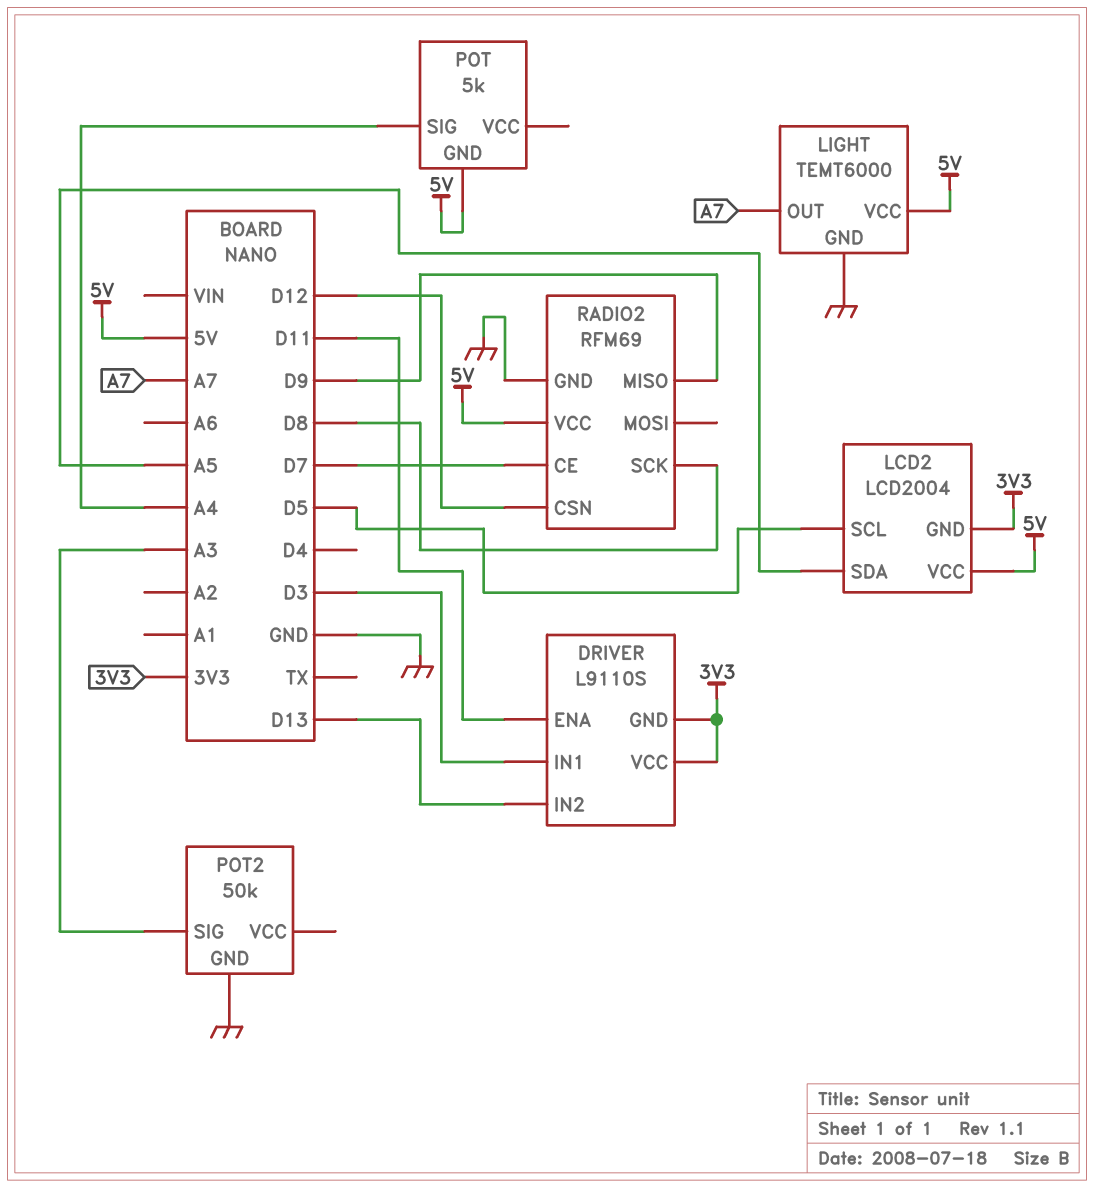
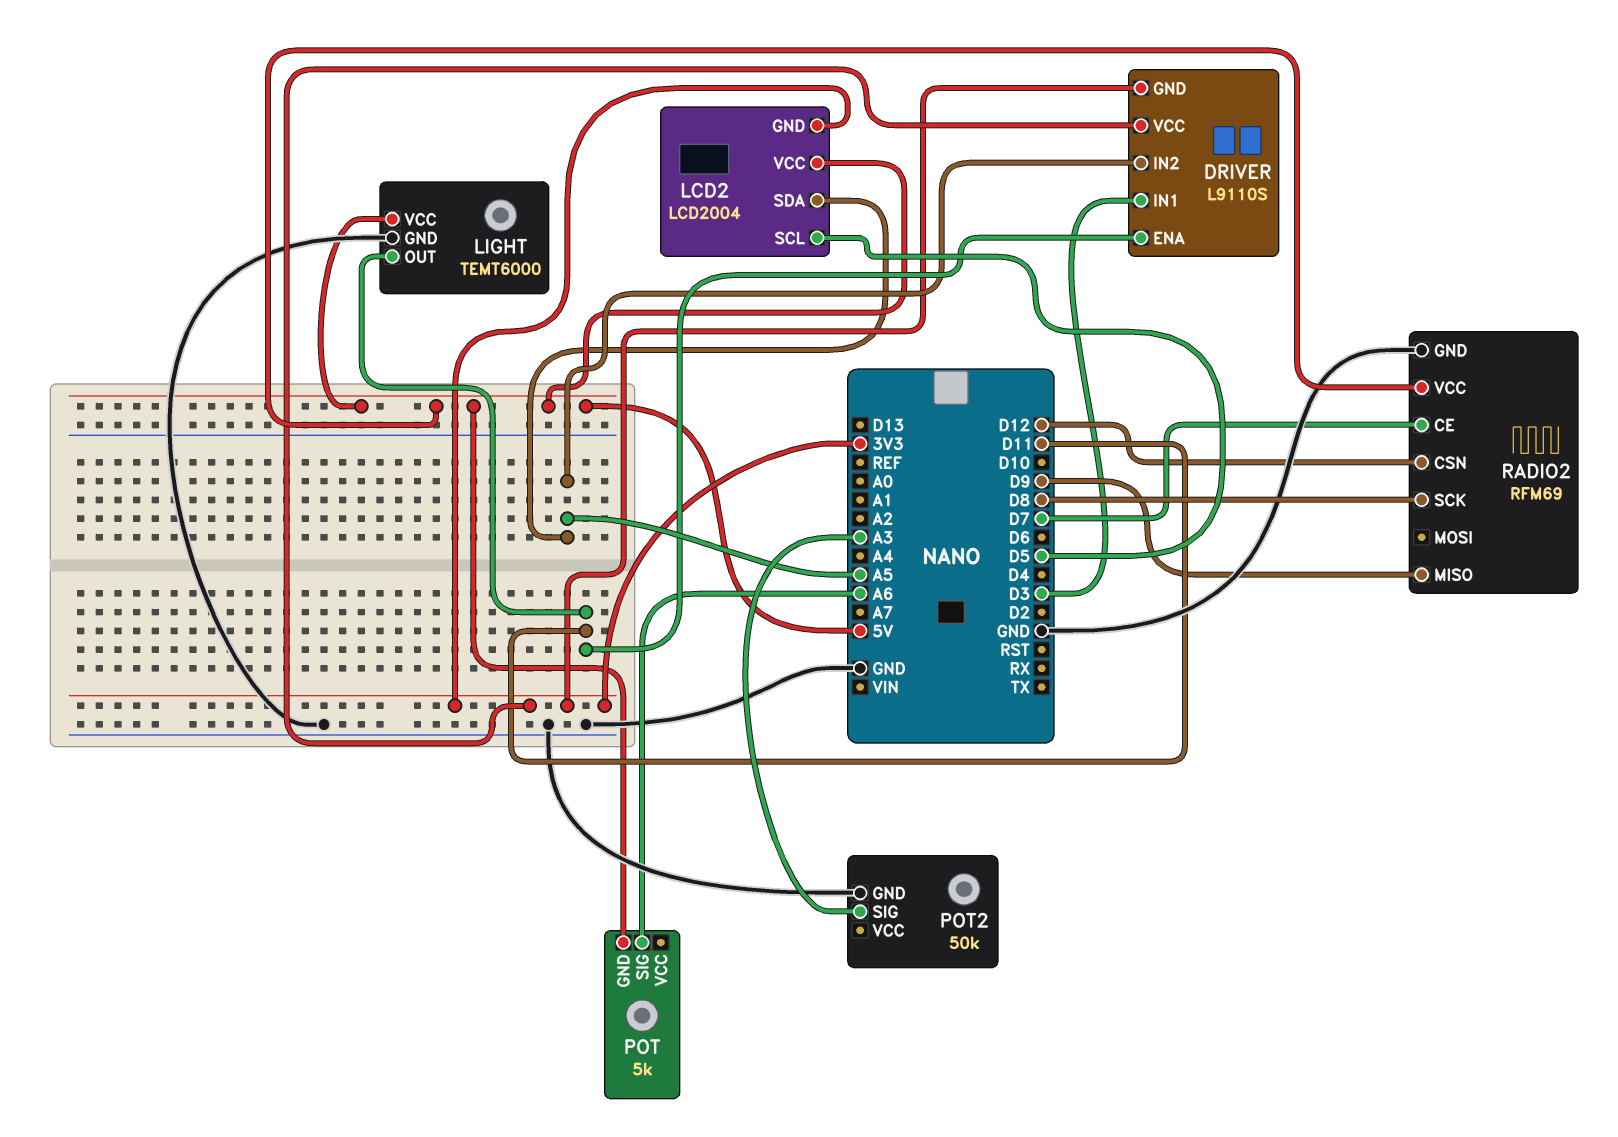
DRIVER pin IN2: D13 -> A5
LIGHT pin OUT: A7 -> D11
POT pin SIG: A4 -> A6

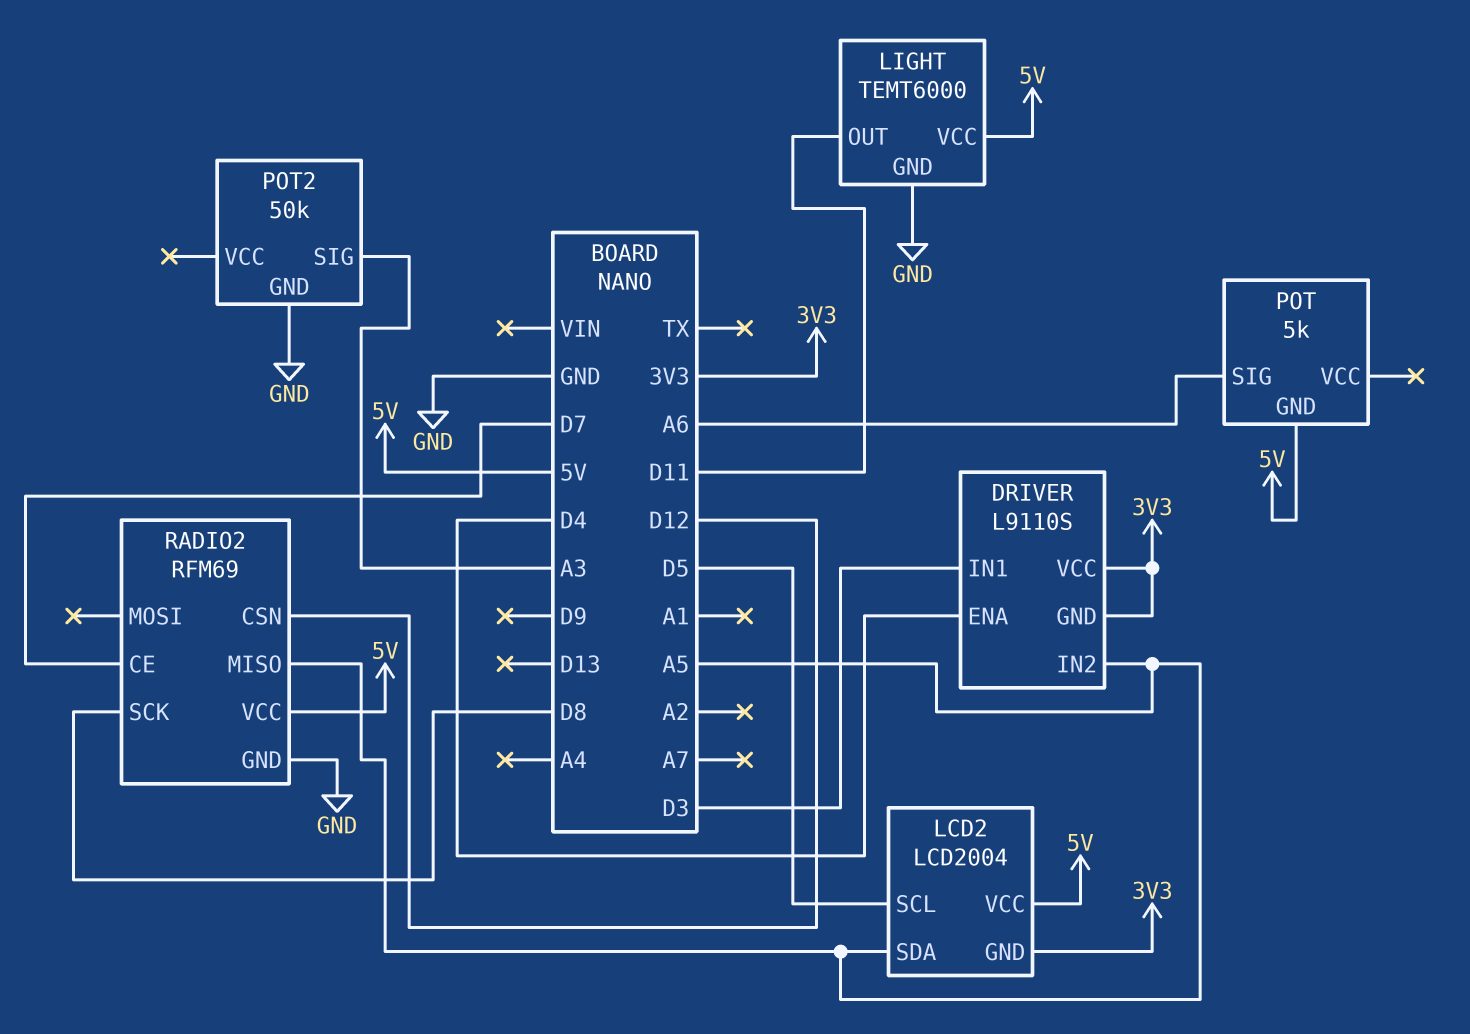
DRIVER pin ENA: D11 -> D4
RADIO2 pin MISO: D9 -> A5

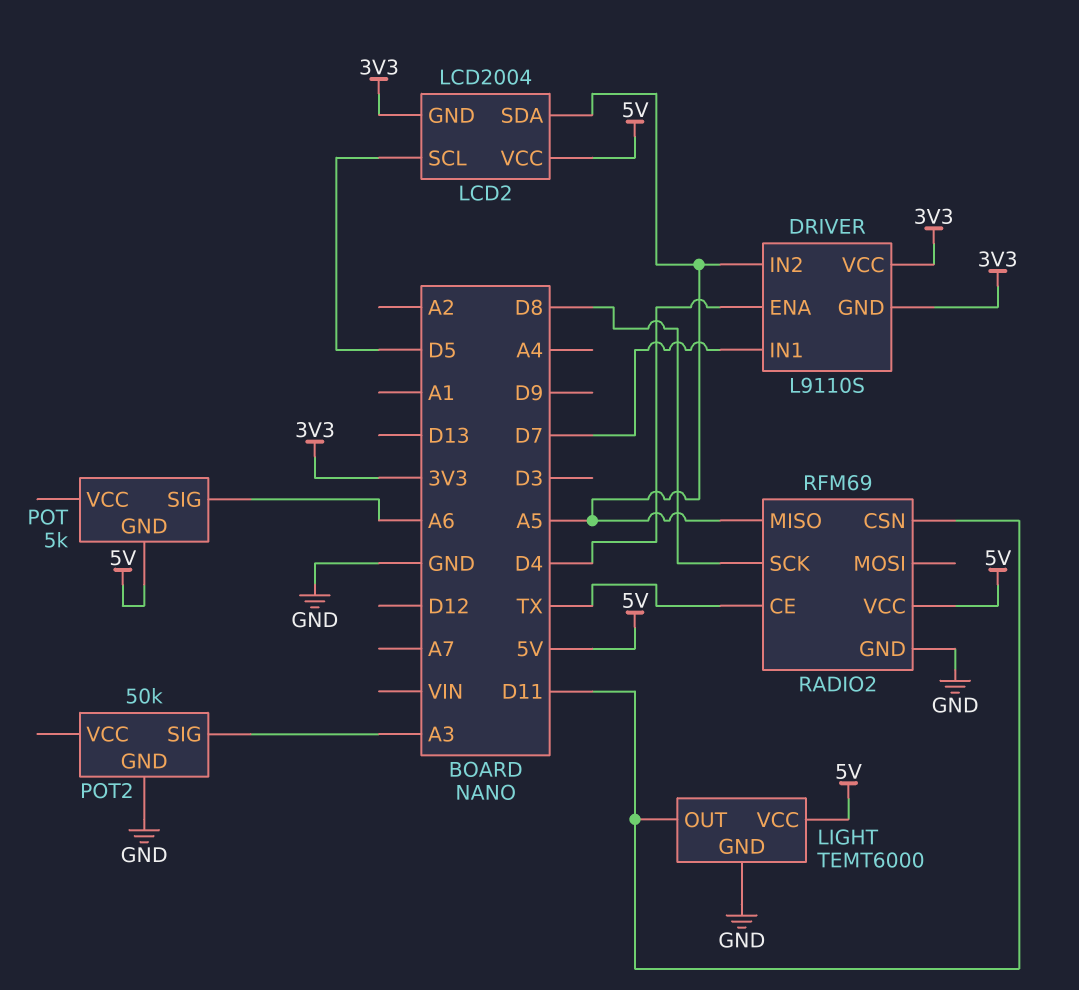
DRIVER pin IN1: D3 -> D7
RADIO2 pin CE: D7 -> TX
RADIO2 pin CSN: D12 -> D11

